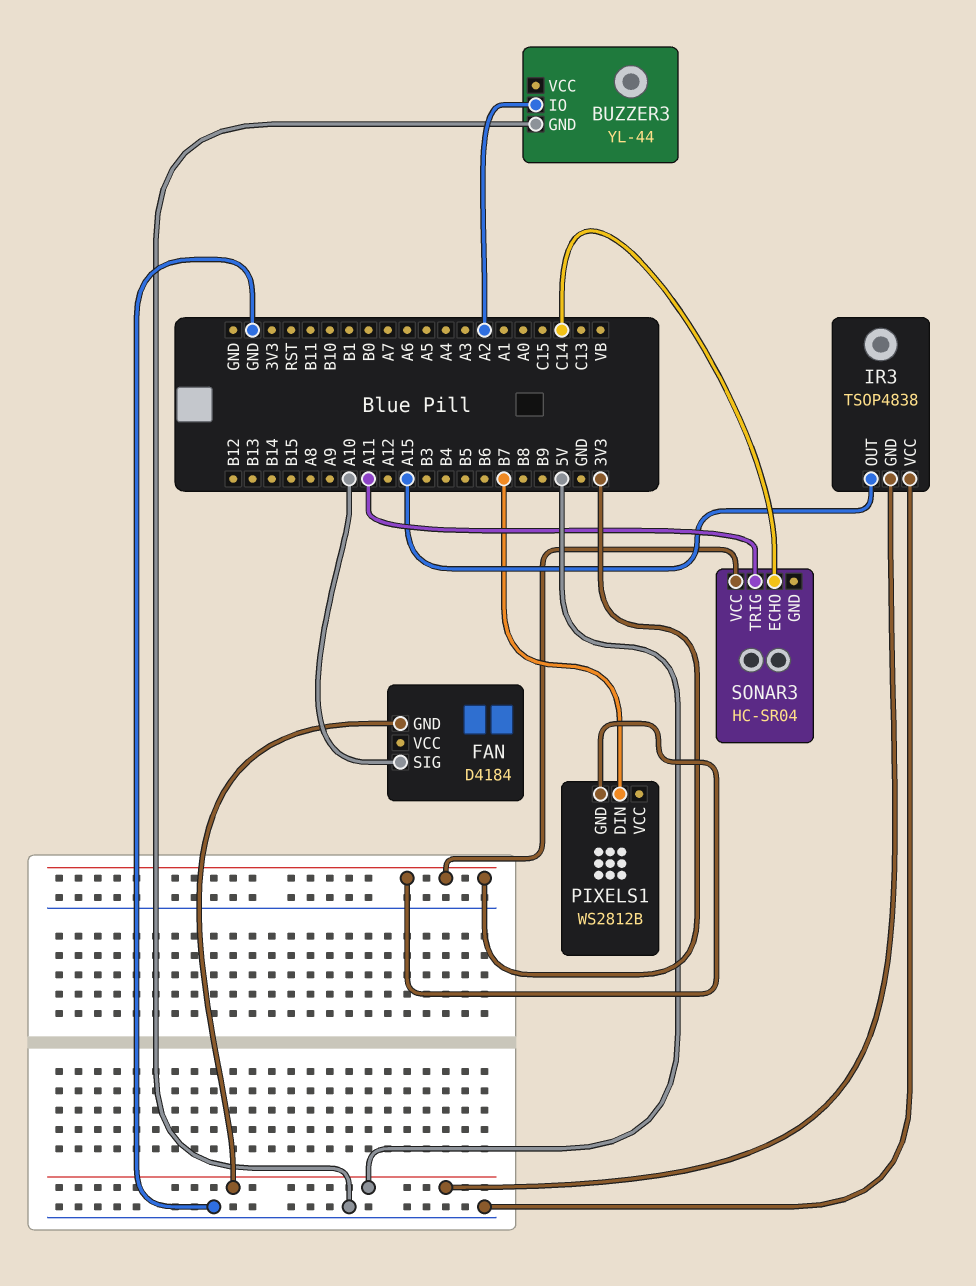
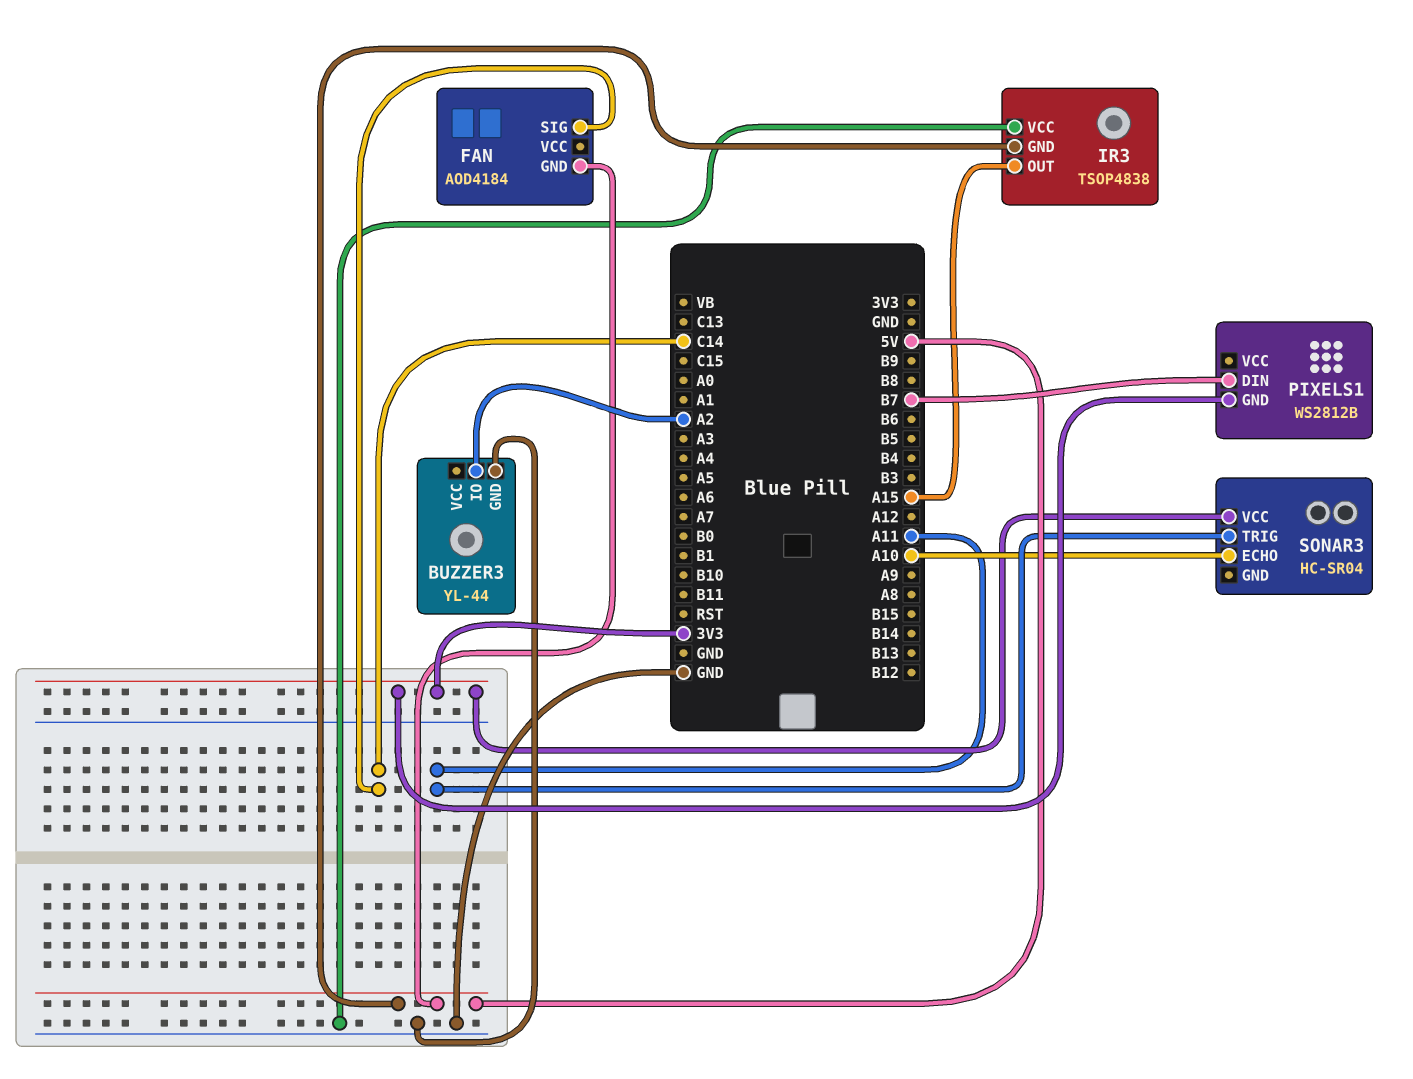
FAN: D4184 -> AOD4184
FAN pin SIG: A10 -> C14
SONAR3 pin ECHO: C14 -> A10

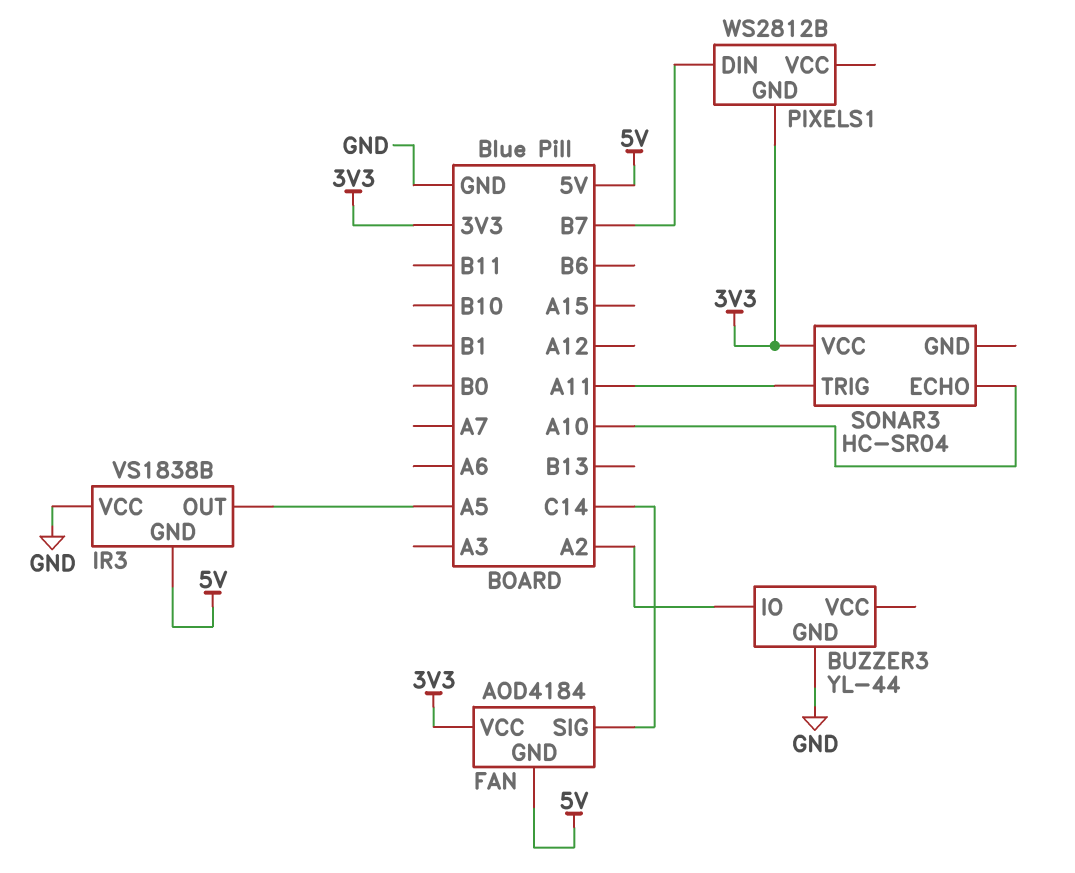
FAN pin VCC: none -> 3V3
IR3: TSOP4838 -> VS1838B
IR3 pin OUT: A15 -> A5

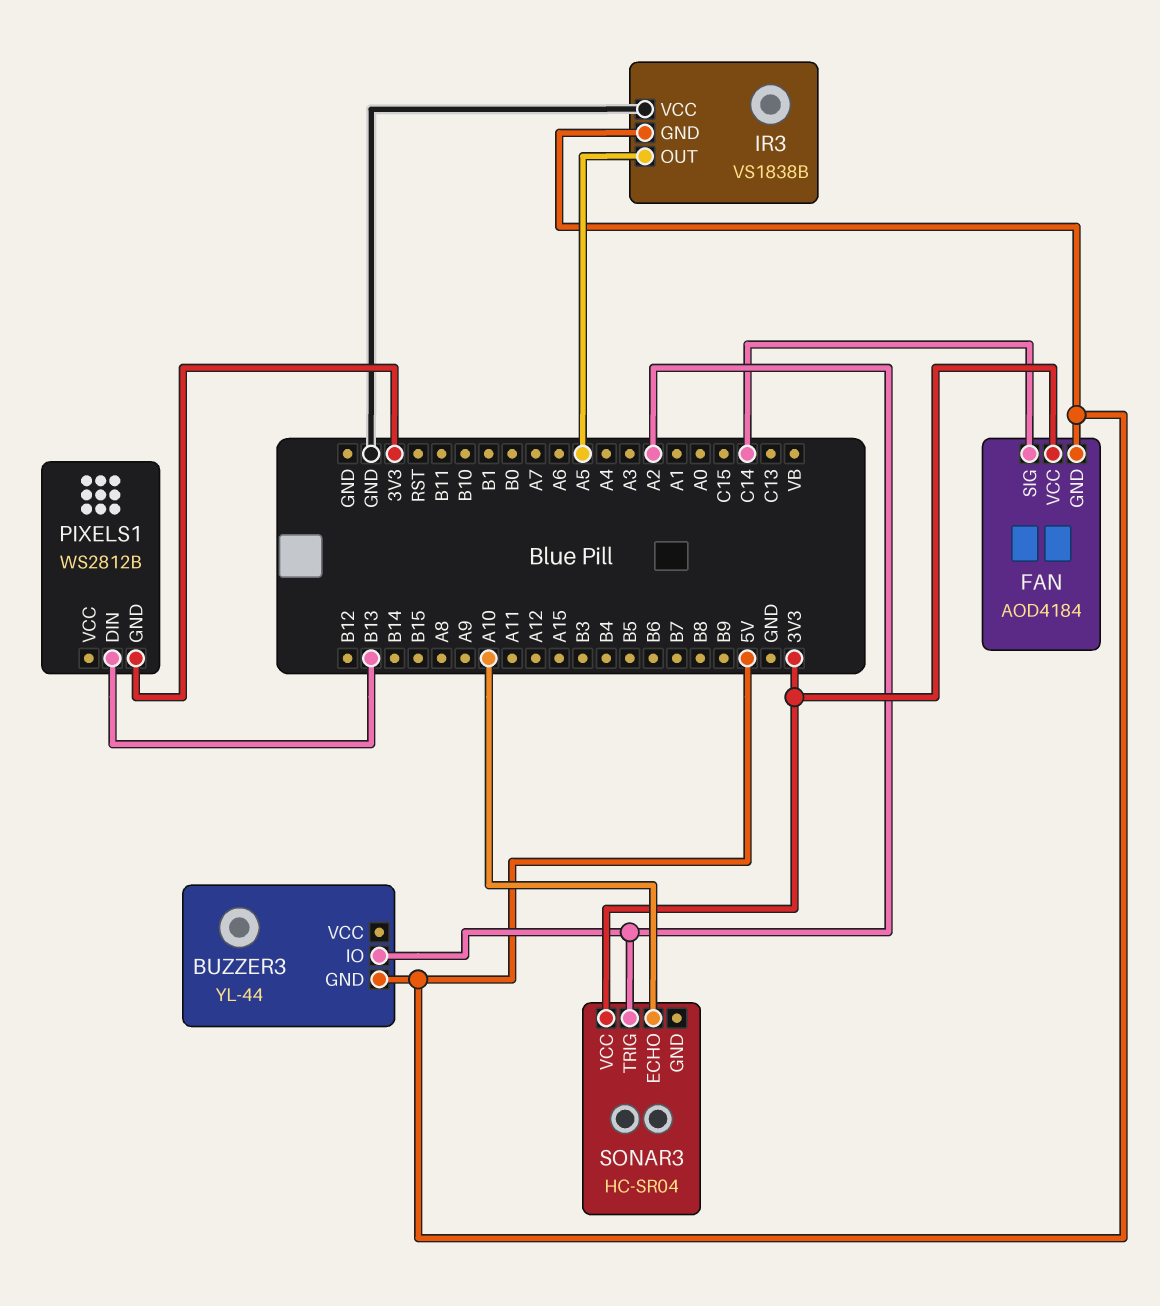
BUZZER3 pin GND: GND -> 5V
PIXELS1 pin DIN: B7 -> B13
SONAR3 pin TRIG: A11 -> A2

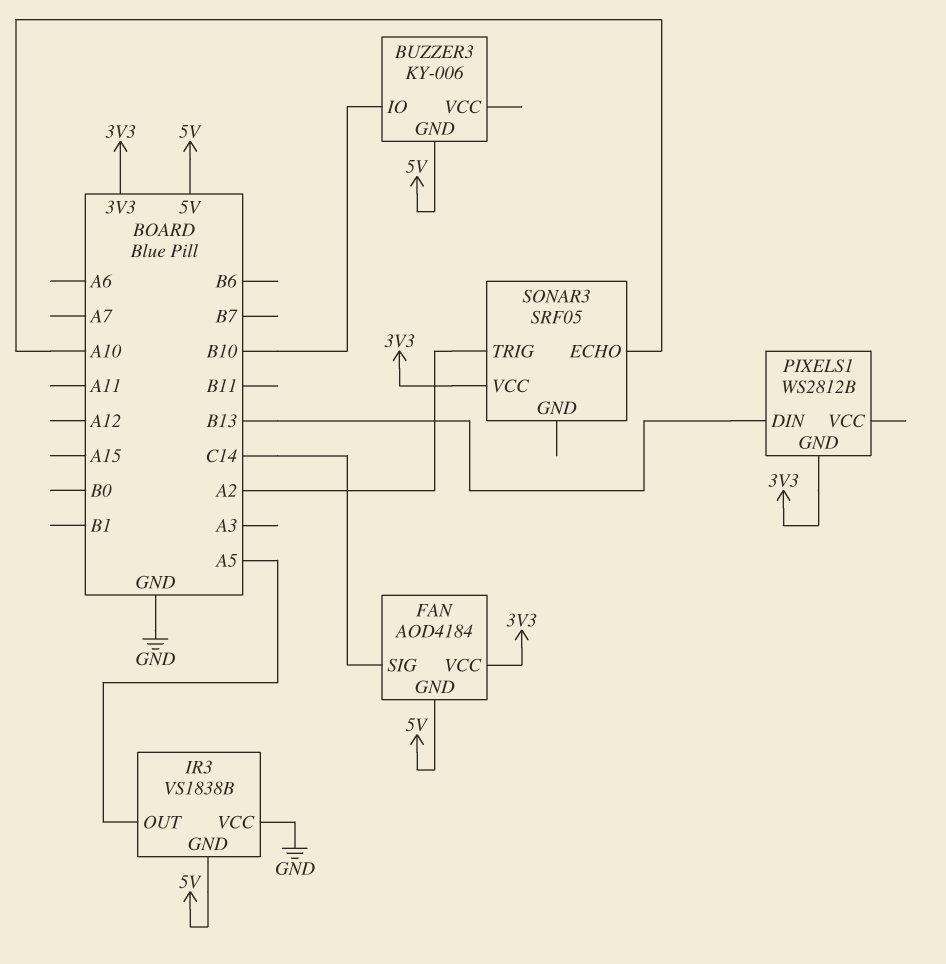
BUZZER3: YL-44 -> KY-006
BUZZER3 pin IO: A2 -> B10
SONAR3: HC-SR04 -> SRF05

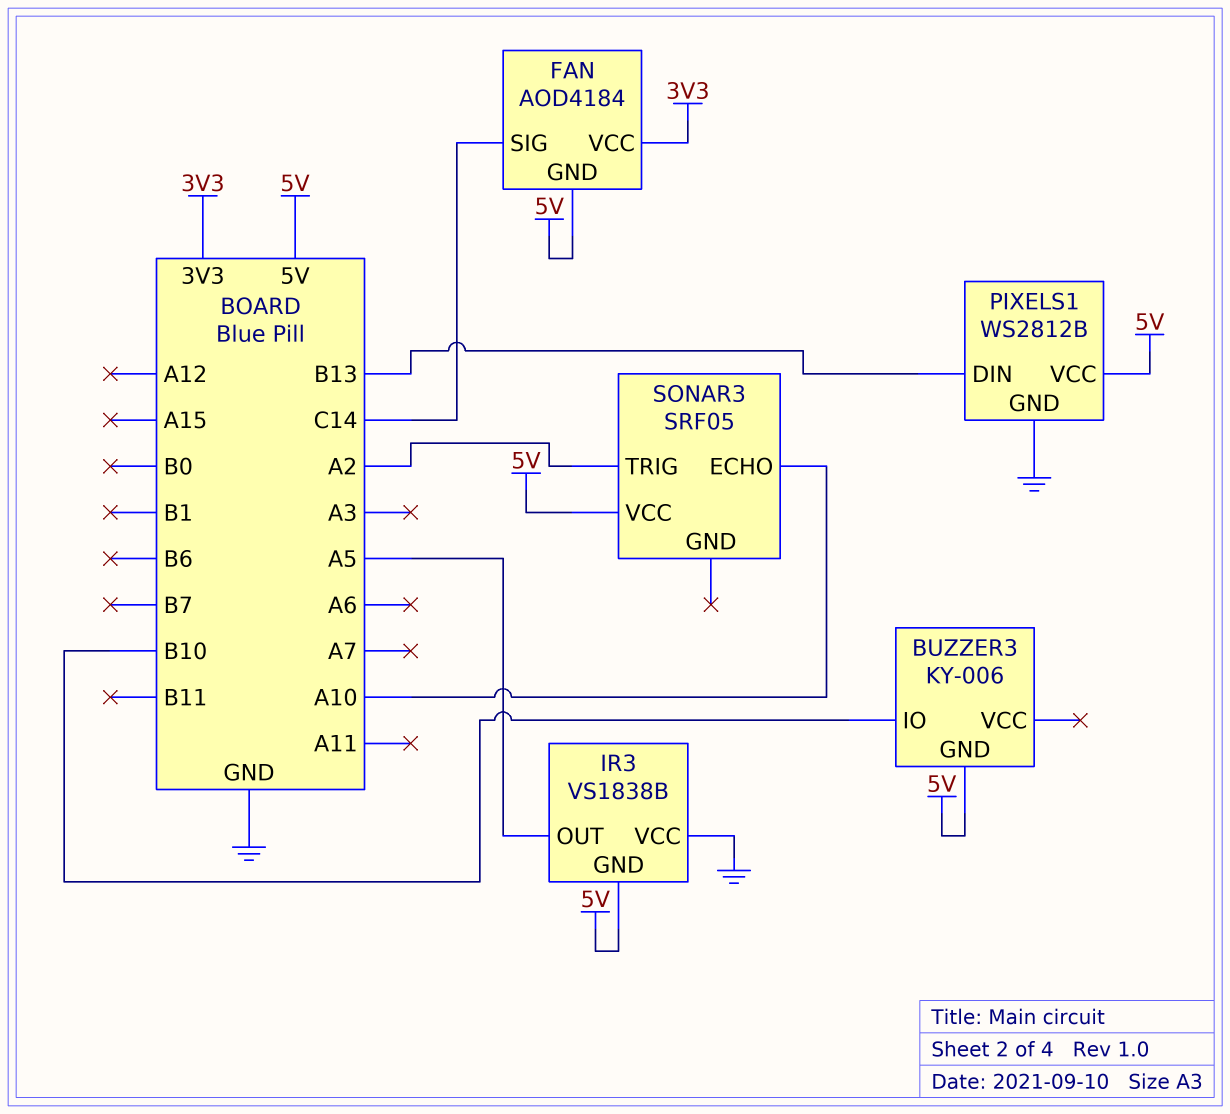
PIXELS1 pin GND: 3V3 -> GND
PIXELS1 pin VCC: none -> 5V
SONAR3 pin VCC: 3V3 -> 5V

